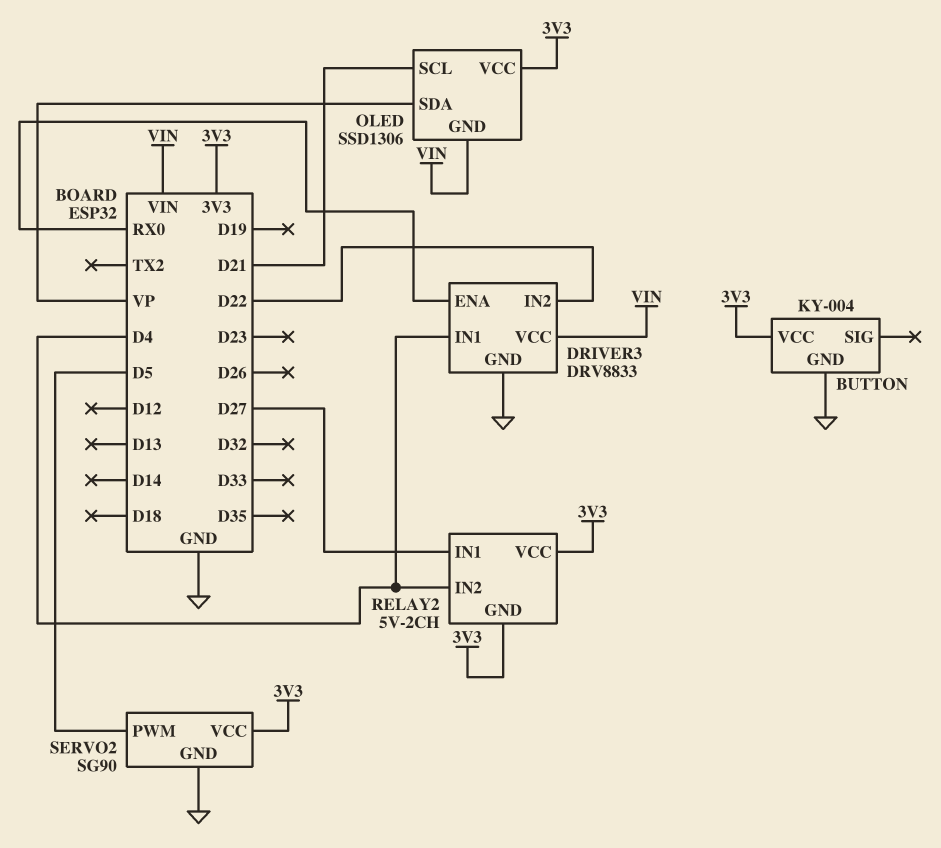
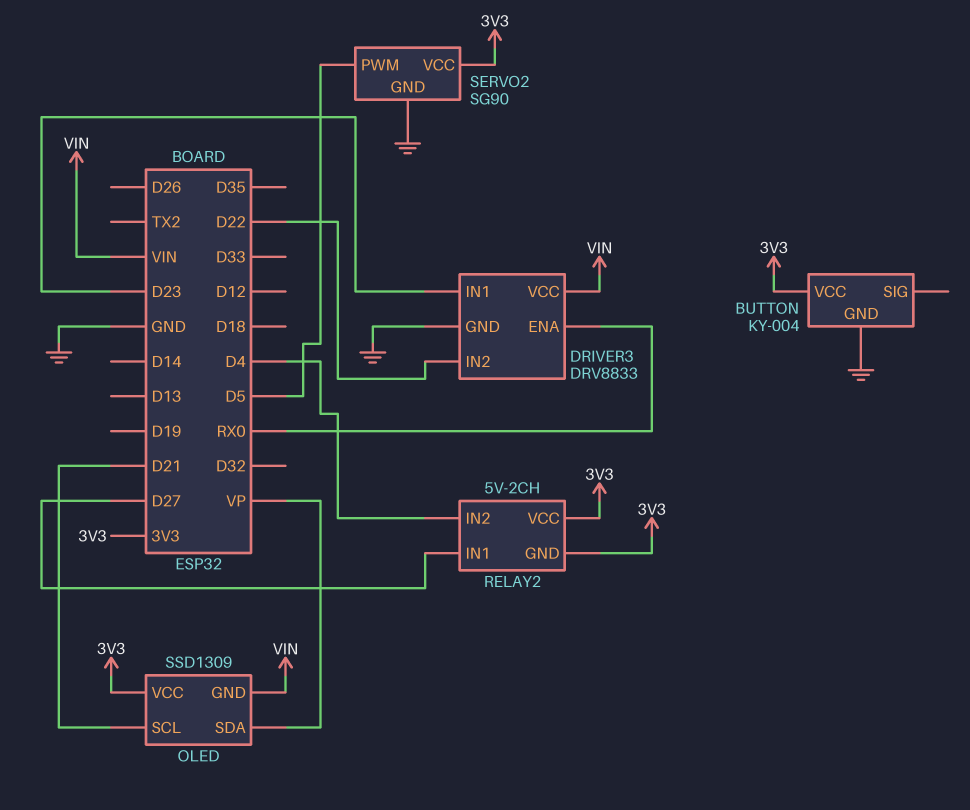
DRIVER3 pin IN1: D4 -> D23
OLED: SSD1306 -> SSD1309

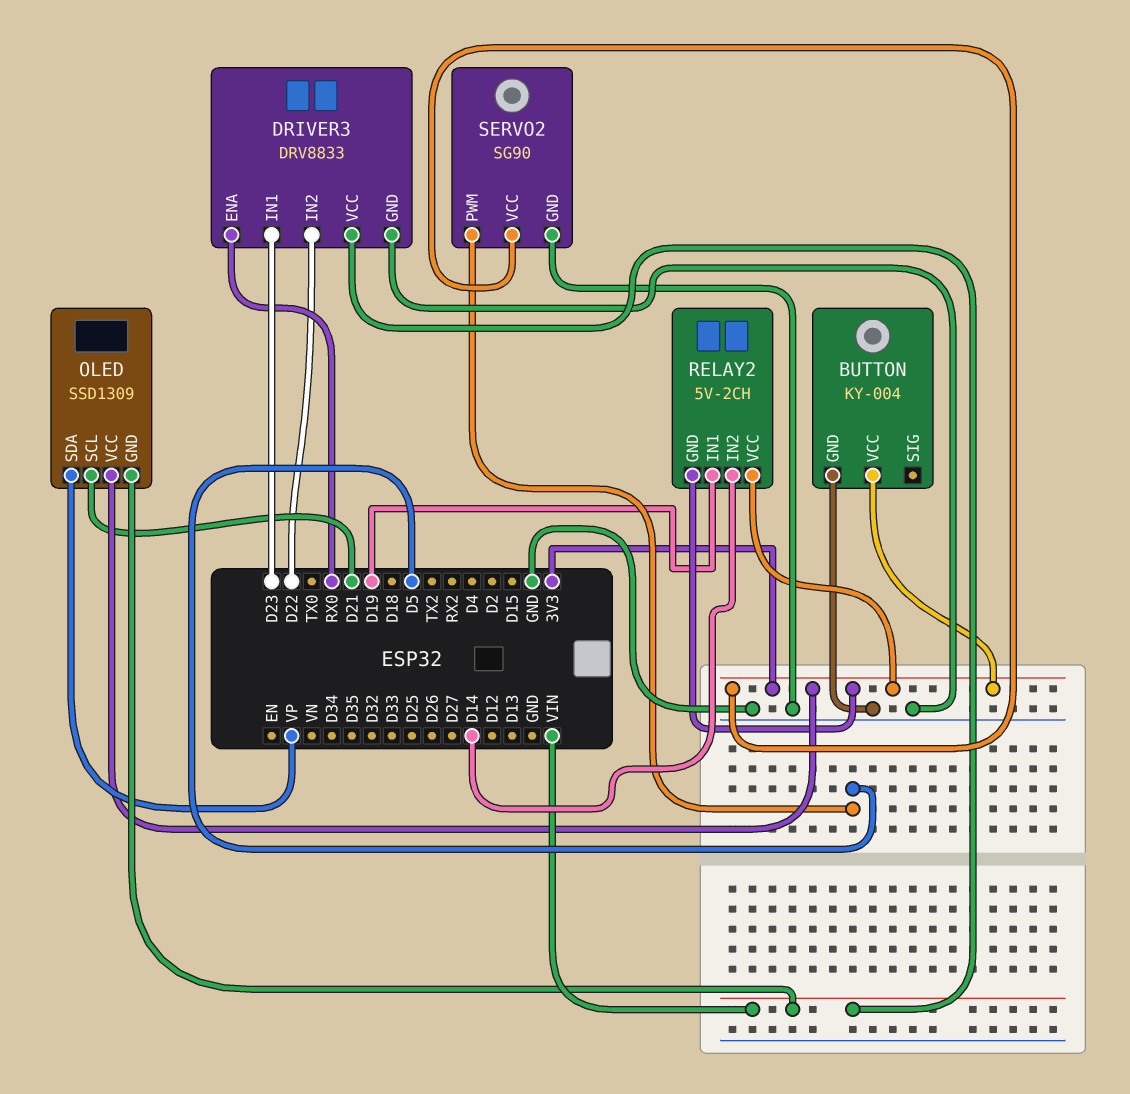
RELAY2 pin IN1: D27 -> D19
RELAY2 pin IN2: D4 -> D14

